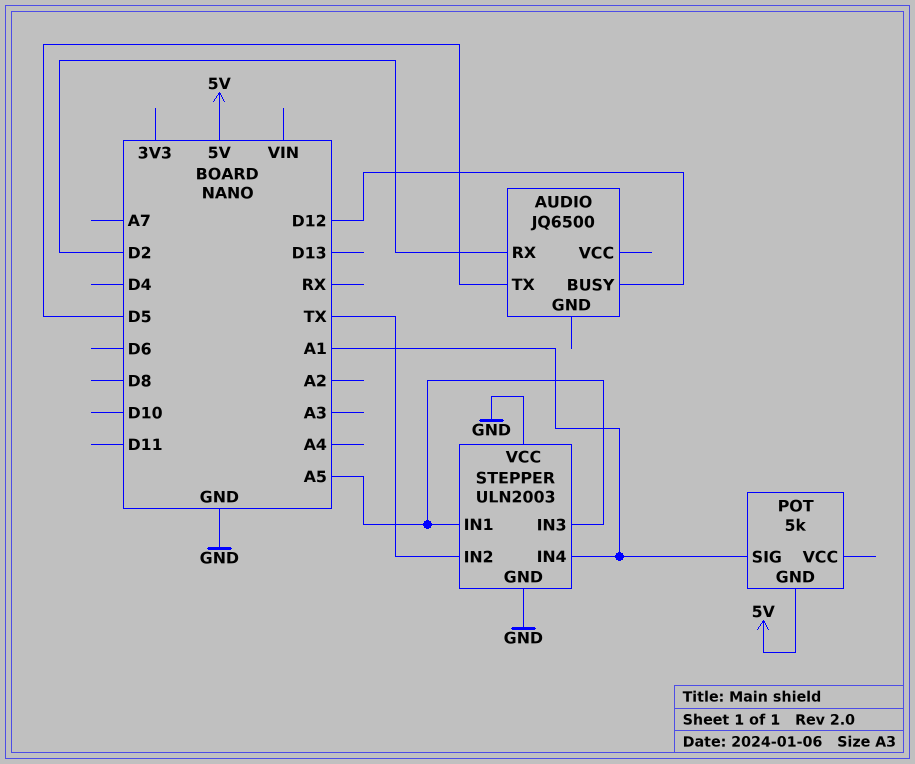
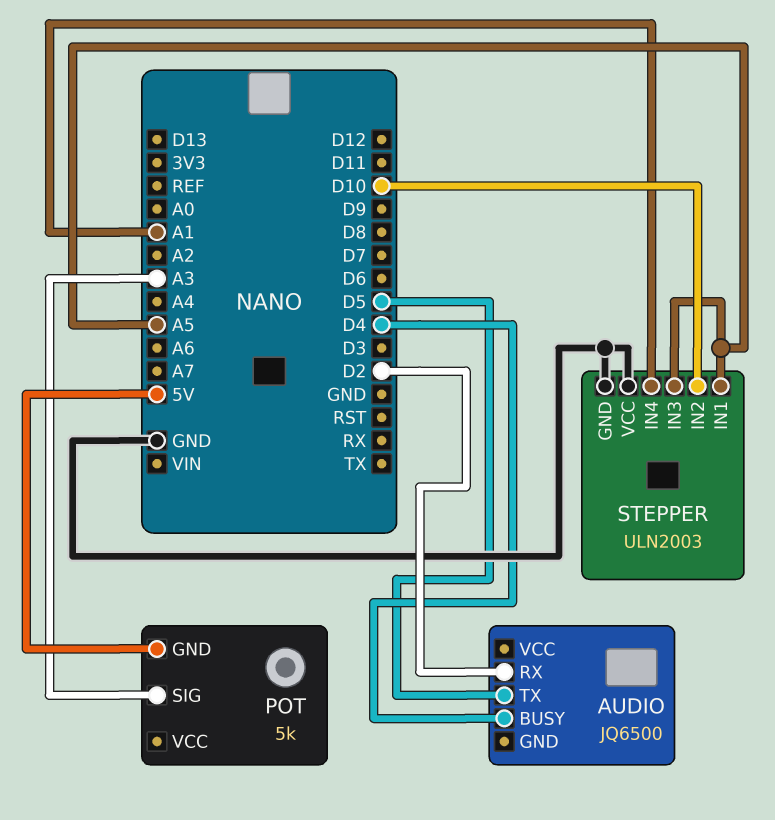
AUDIO pin BUSY: D12 -> D4
POT pin SIG: A1 -> A3
STEPPER pin IN2: TX -> D10

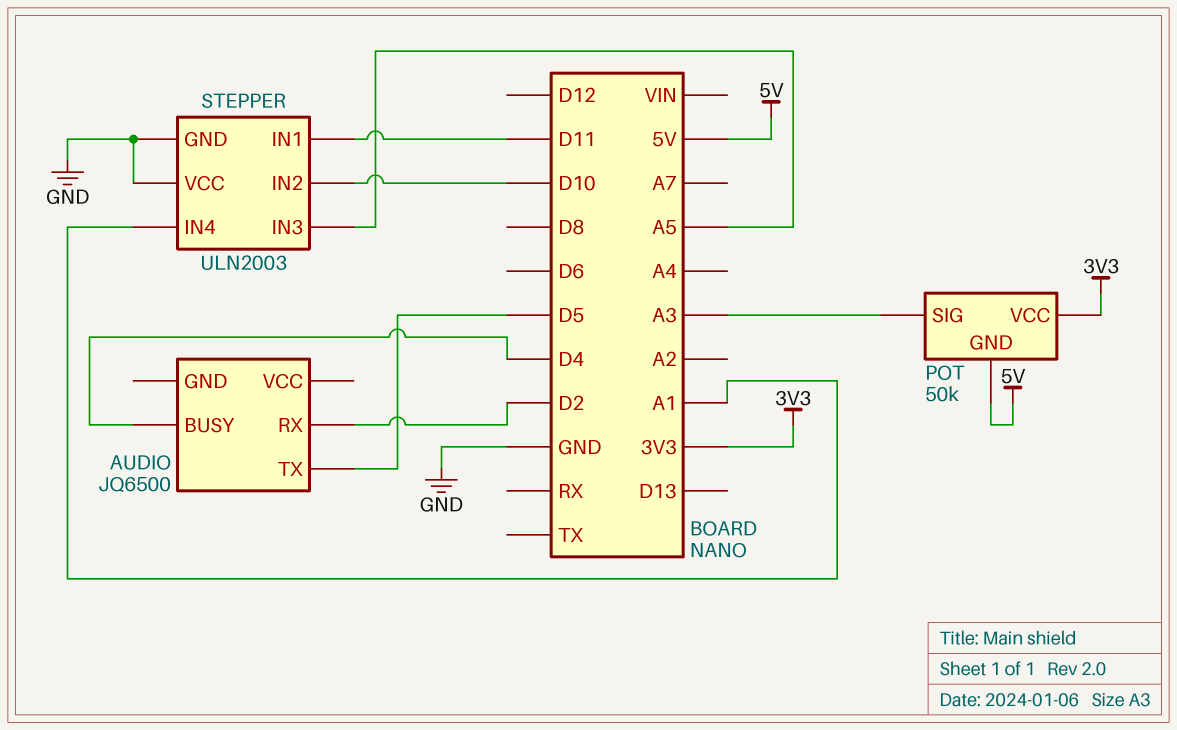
POT: 5k -> 50k
POT pin VCC: none -> 3V3
STEPPER pin IN1: A5 -> D11

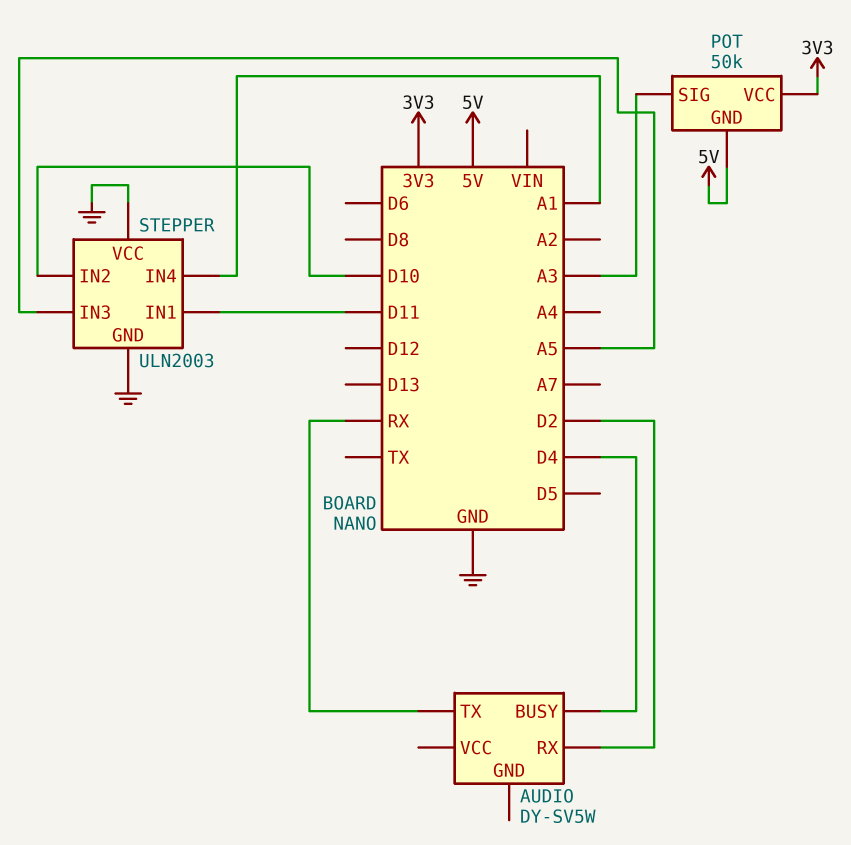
AUDIO: JQ6500 -> DY-SV5W
AUDIO pin TX: D5 -> RX

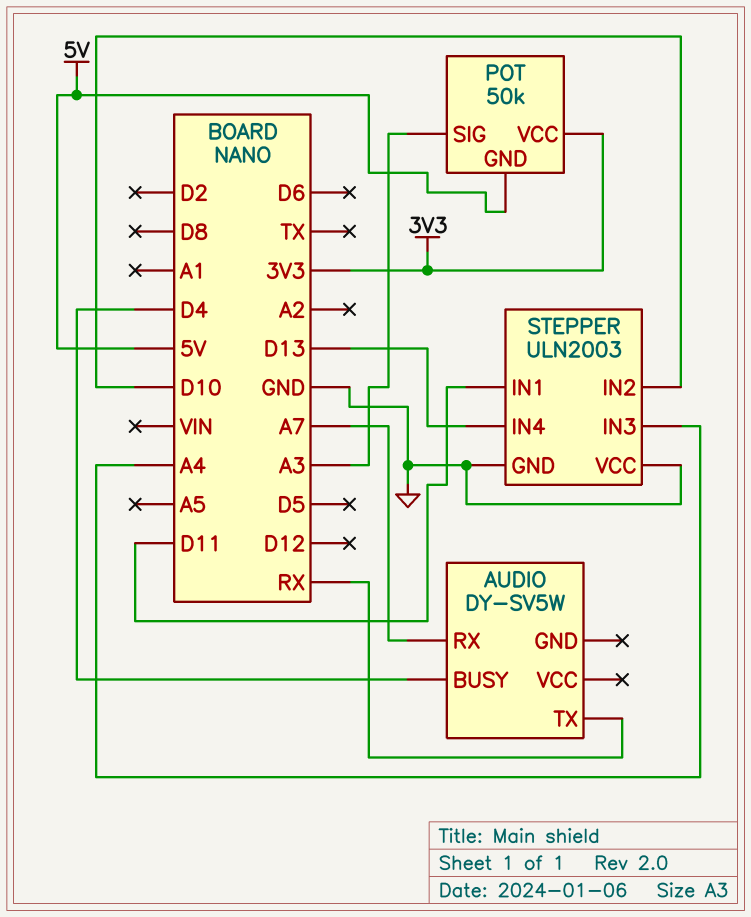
AUDIO pin RX: D2 -> A7
STEPPER pin IN3: A5 -> A4
STEPPER pin IN4: A1 -> D13

